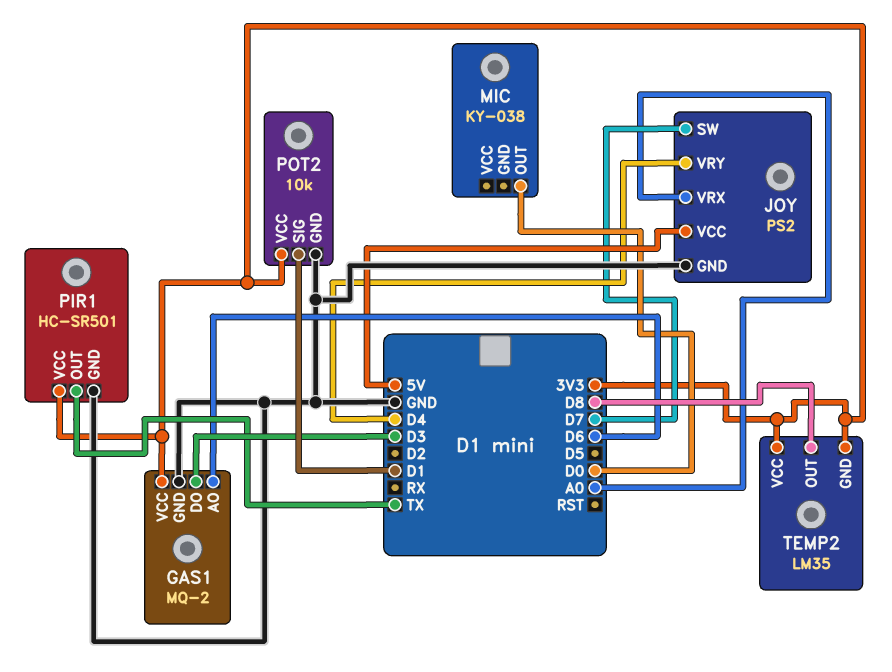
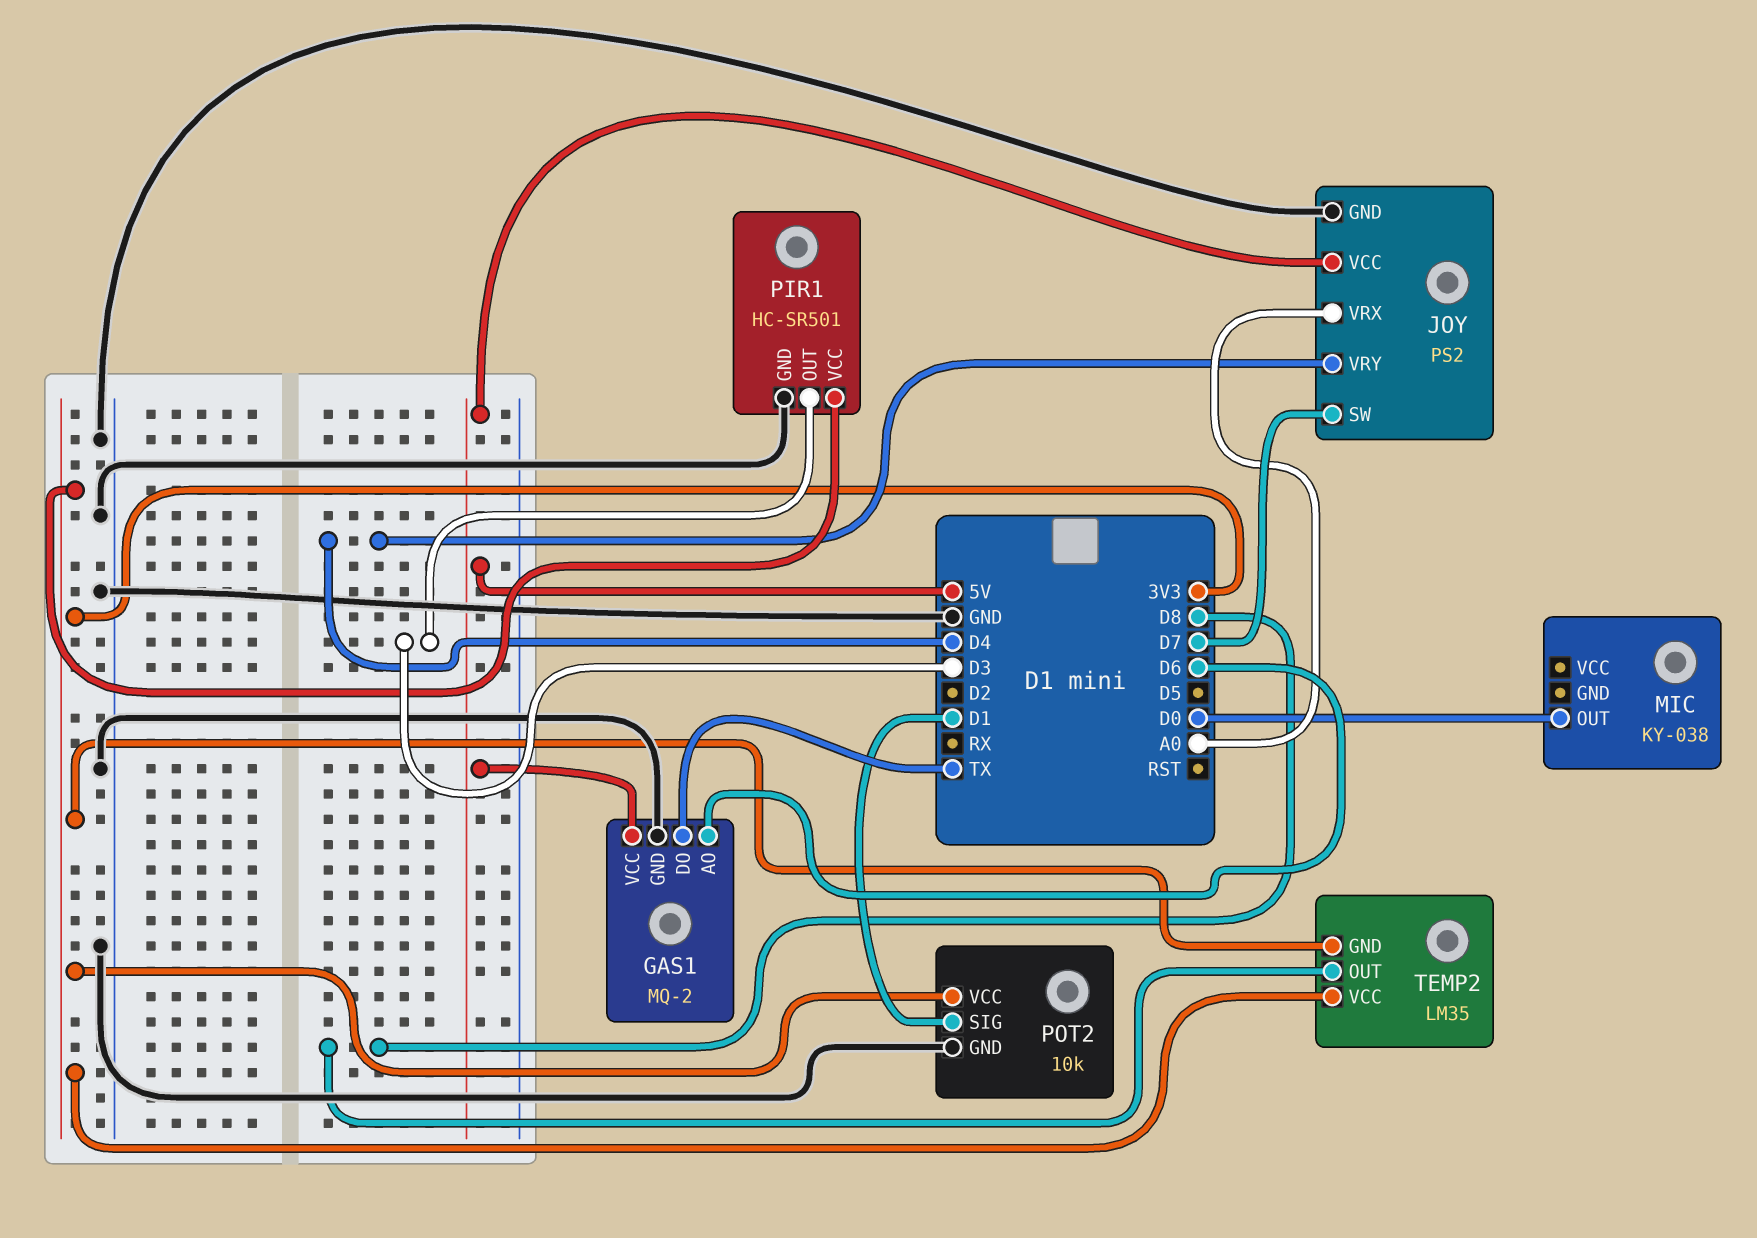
GAS1 pin DO: D3 -> TX
GAS1 pin VCC: 3V3 -> 5V
PIR1 pin OUT: TX -> D3

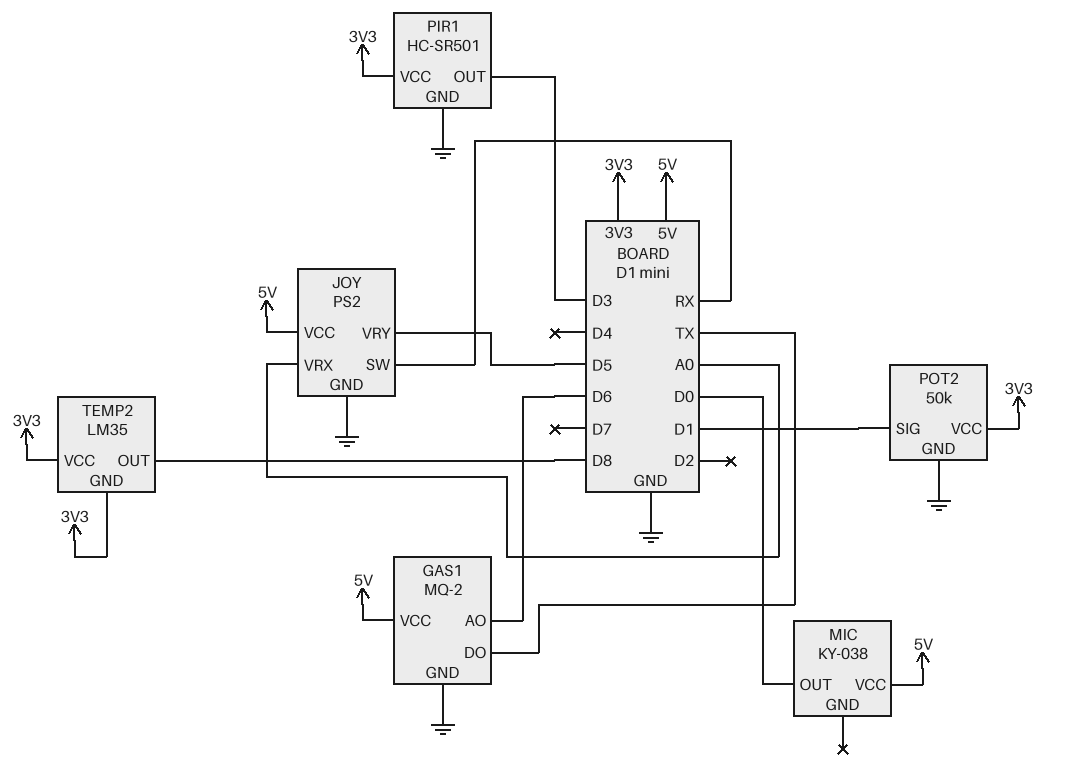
JOY pin SW: D7 -> RX
JOY pin VRY: D4 -> D5
MIC pin VCC: none -> 5V
POT2: 10k -> 50k

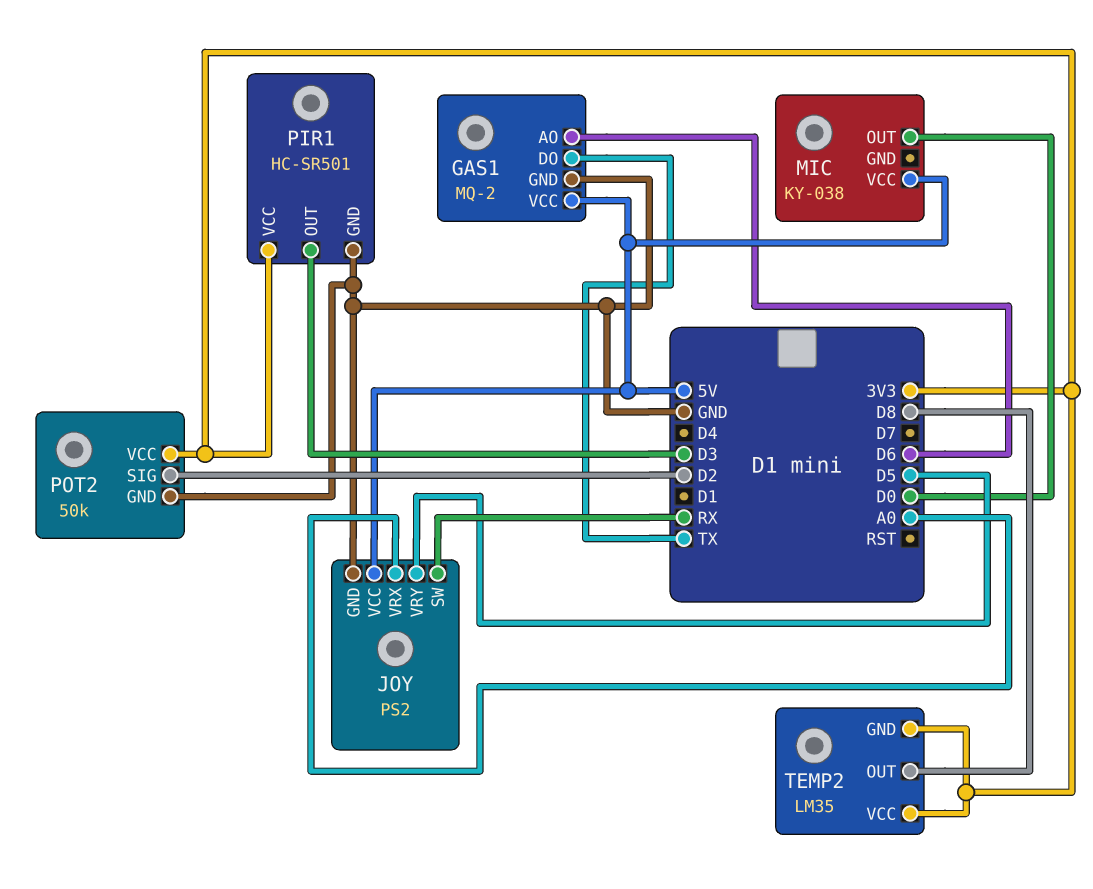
POT2 pin SIG: D1 -> D2

